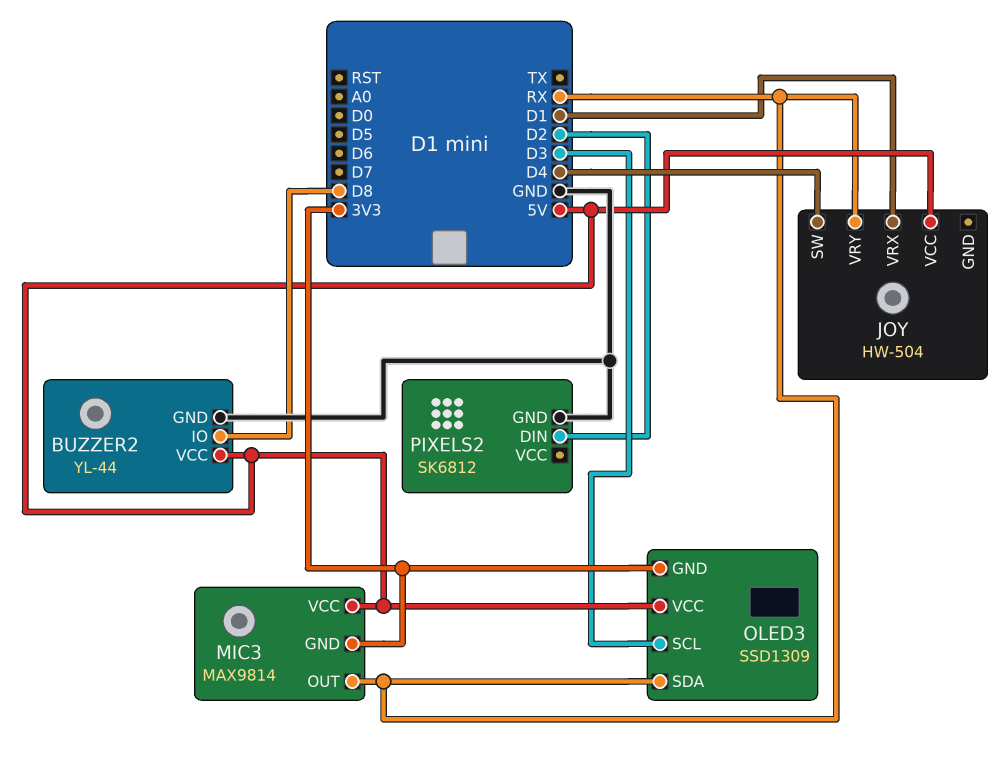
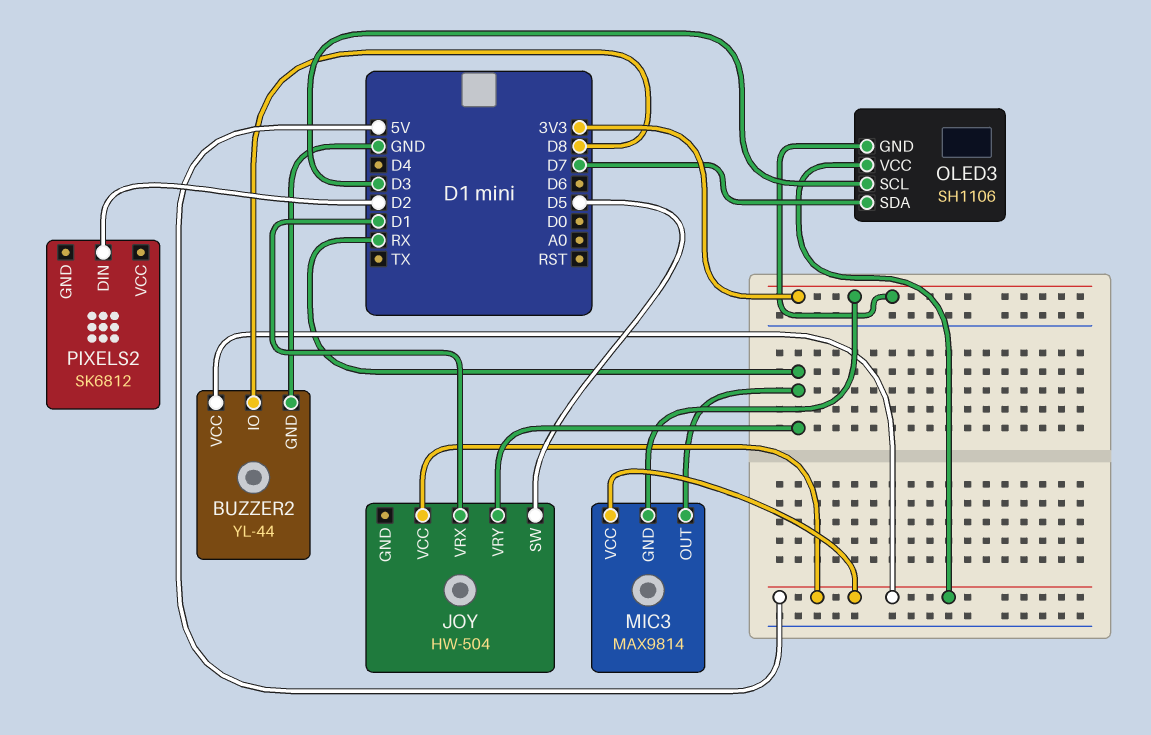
JOY pin SW: D4 -> D5
OLED3: SSD1309 -> SH1106
OLED3 pin SDA: RX -> D7
PIXELS2 pin GND: GND -> none

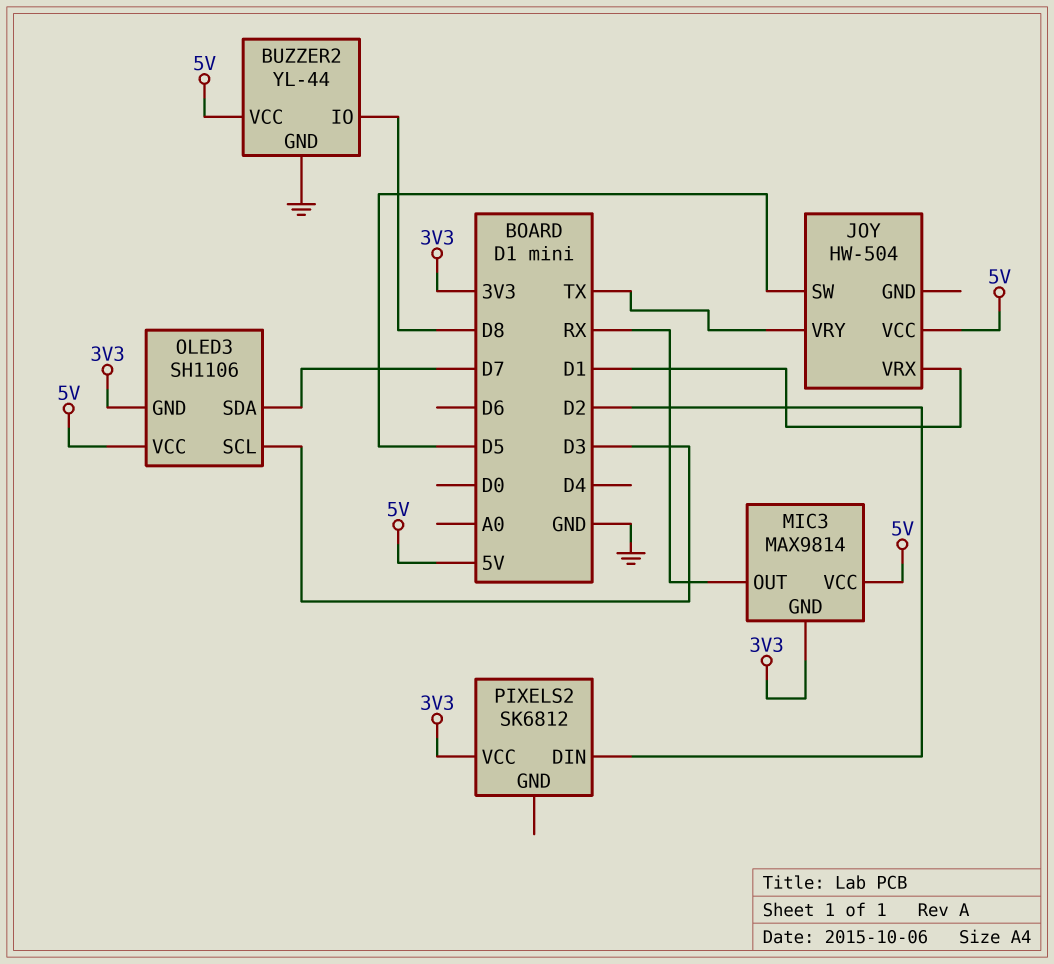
JOY pin VRY: RX -> TX
PIXELS2 pin VCC: none -> 3V3

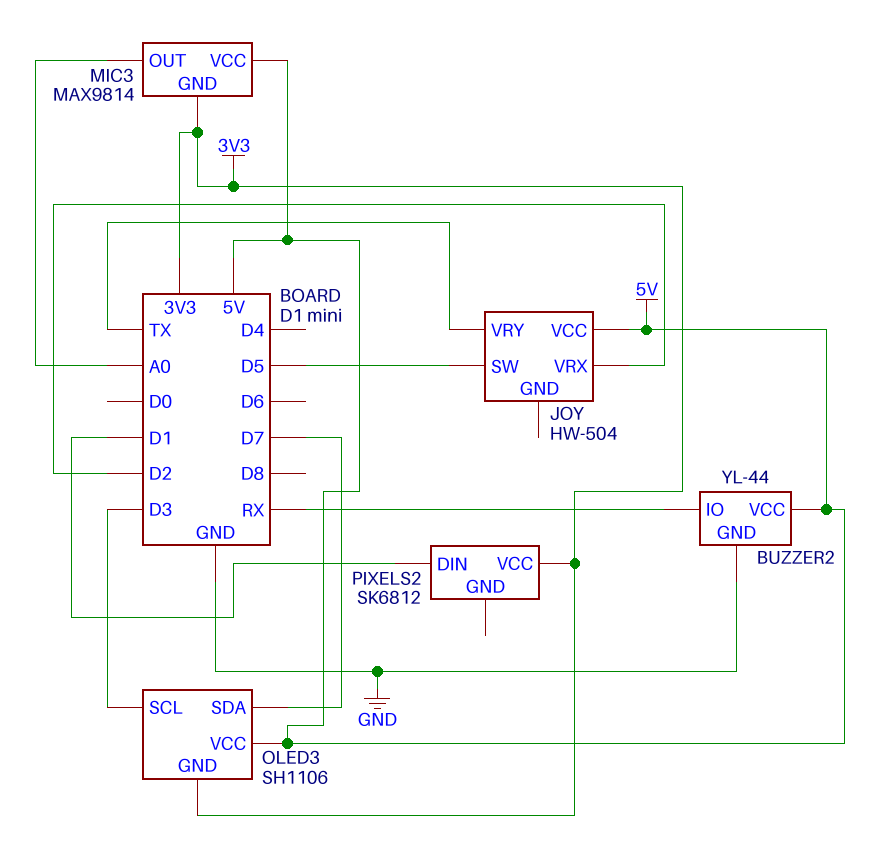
BUZZER2 pin IO: D8 -> RX
JOY pin VRX: D1 -> D2
MIC3 pin OUT: RX -> A0
PIXELS2 pin DIN: D2 -> D1

